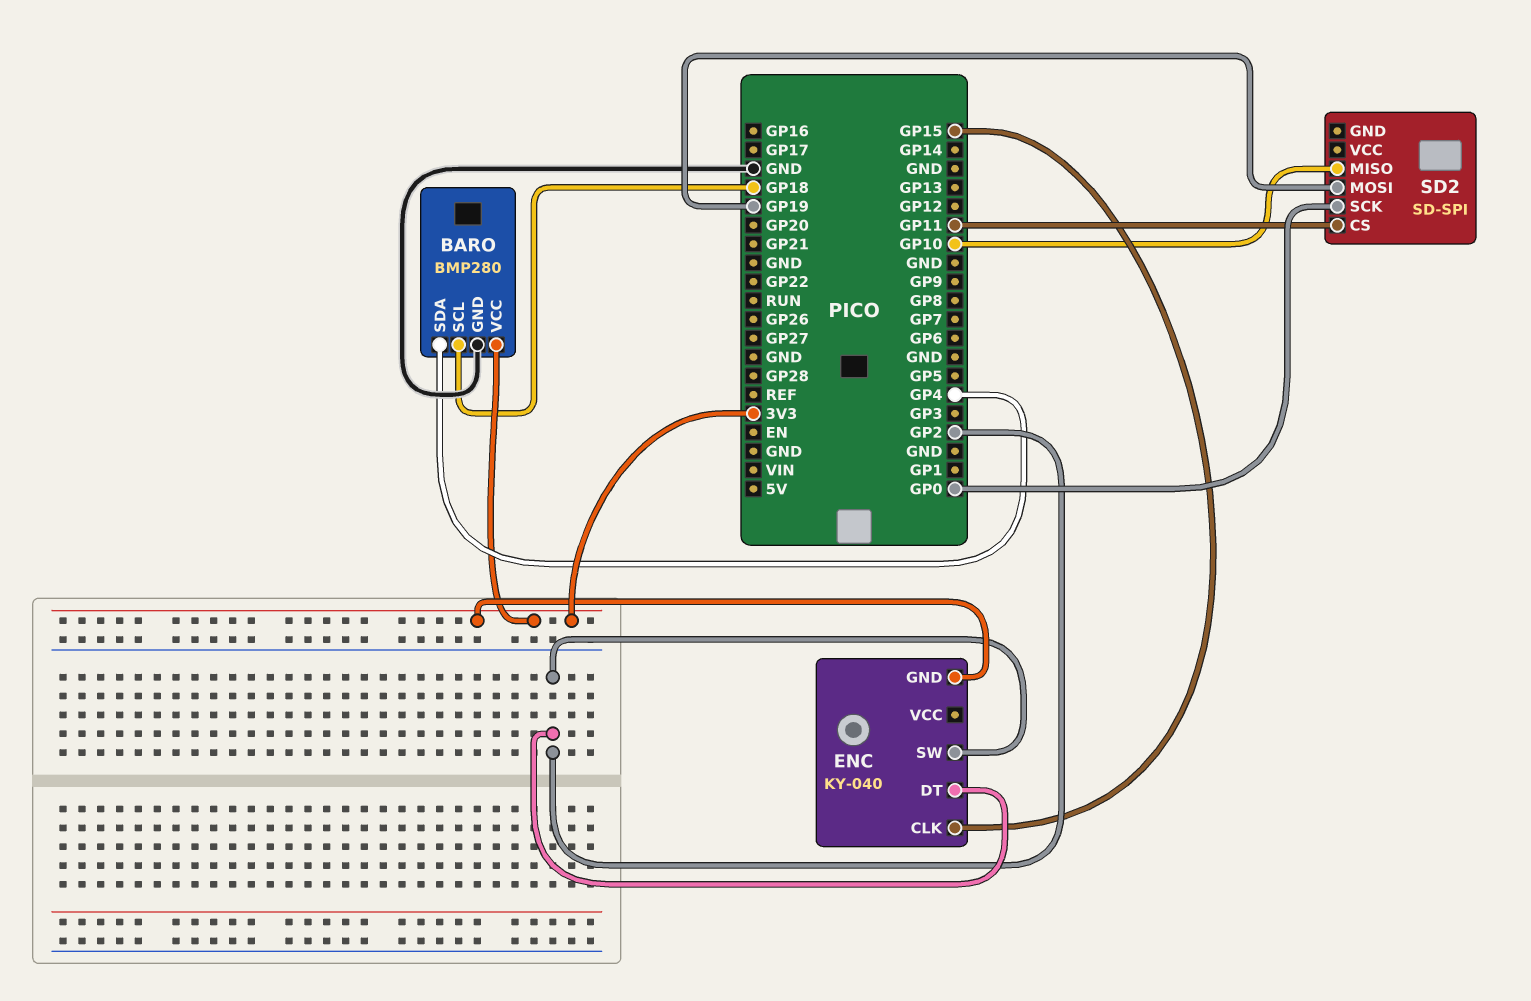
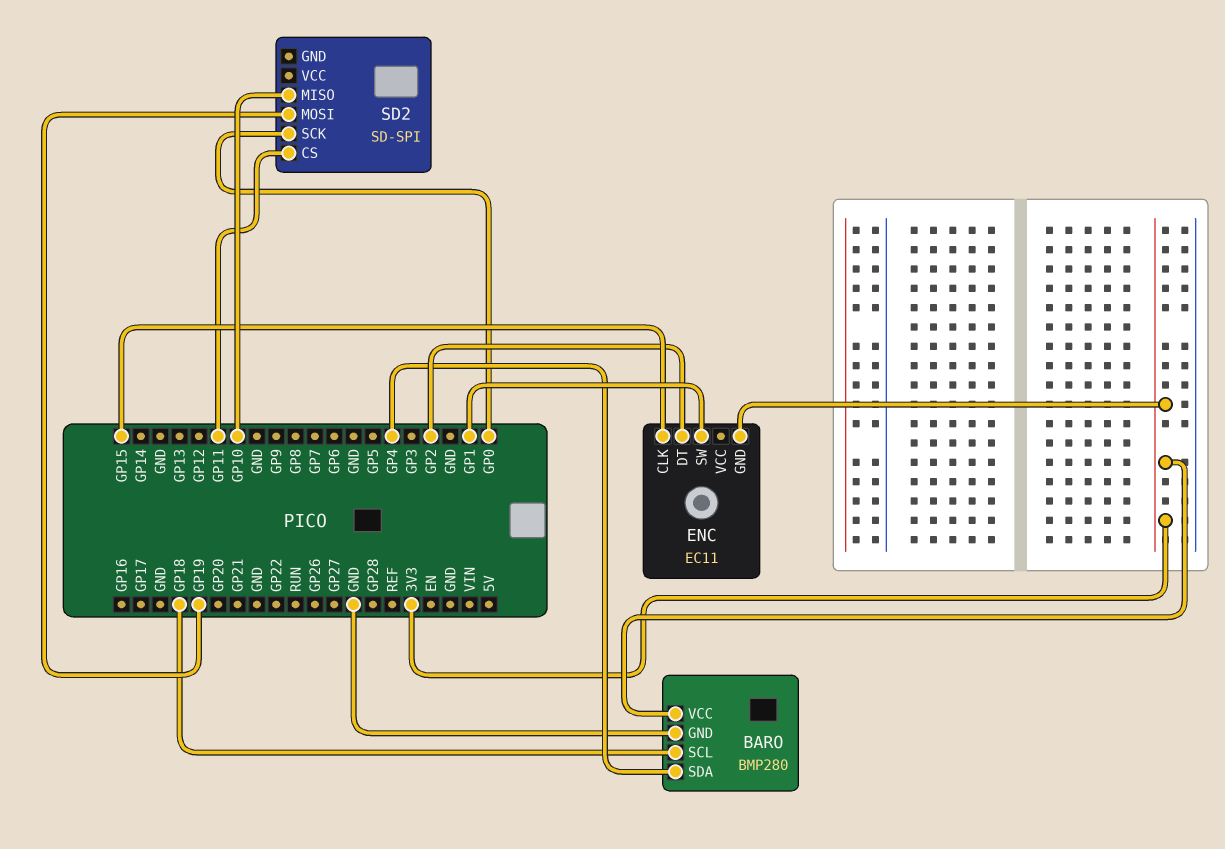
ENC: KY-040 -> EC11
ENC pin SW: GP2 -> GP1

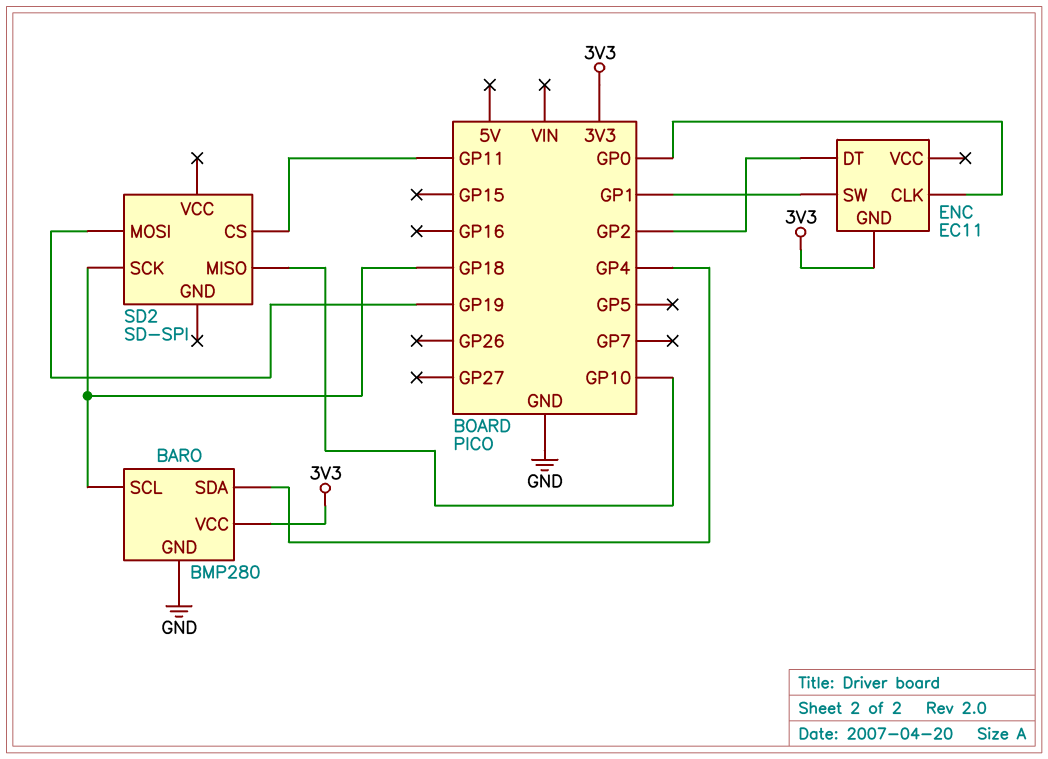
ENC pin CLK: GP15 -> GP0
SD2 pin SCK: GP0 -> GP18

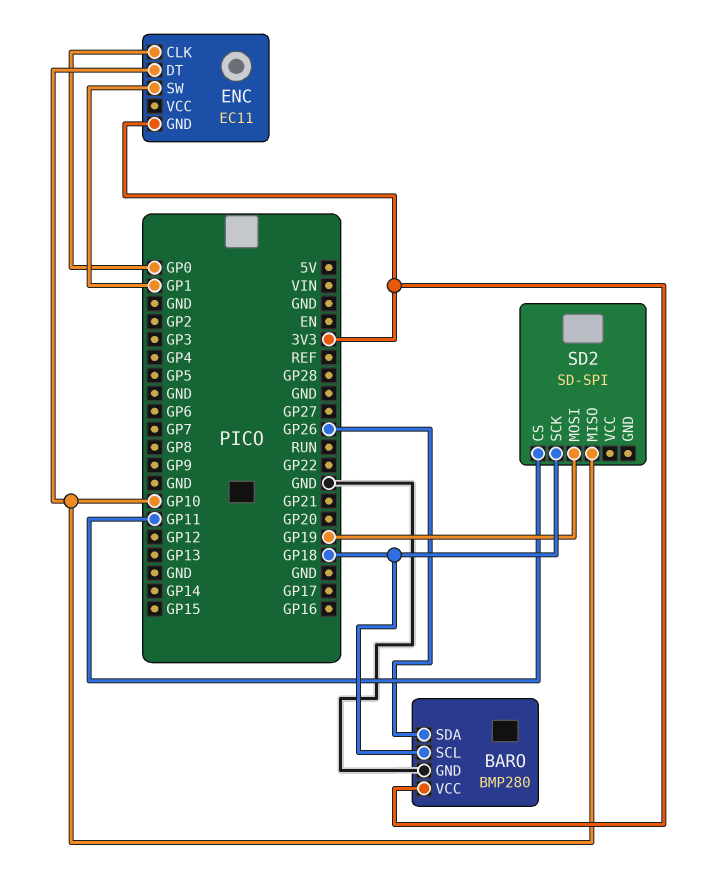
BARO pin SDA: GP4 -> GP26
ENC pin DT: GP2 -> GP10

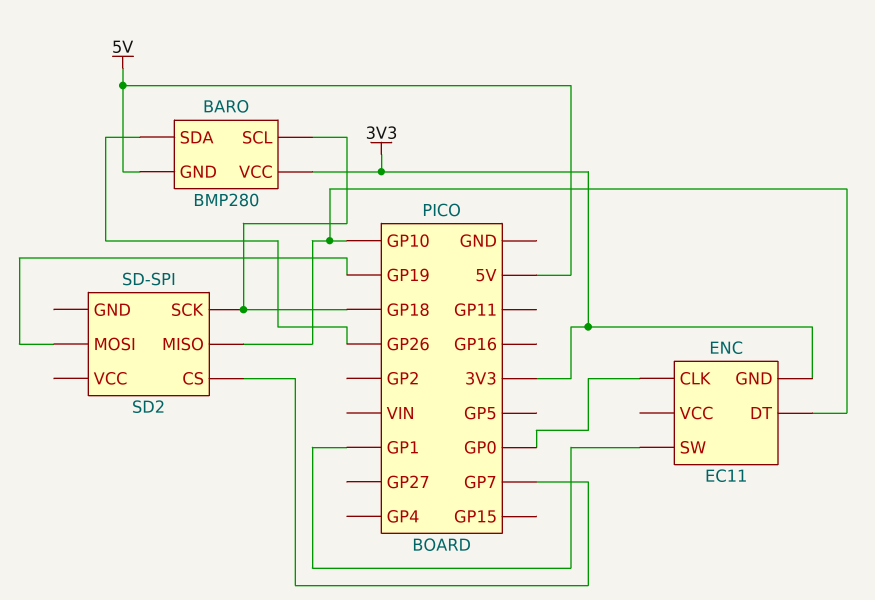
BARO pin GND: GND -> 5V
SD2 pin CS: GP11 -> GP7

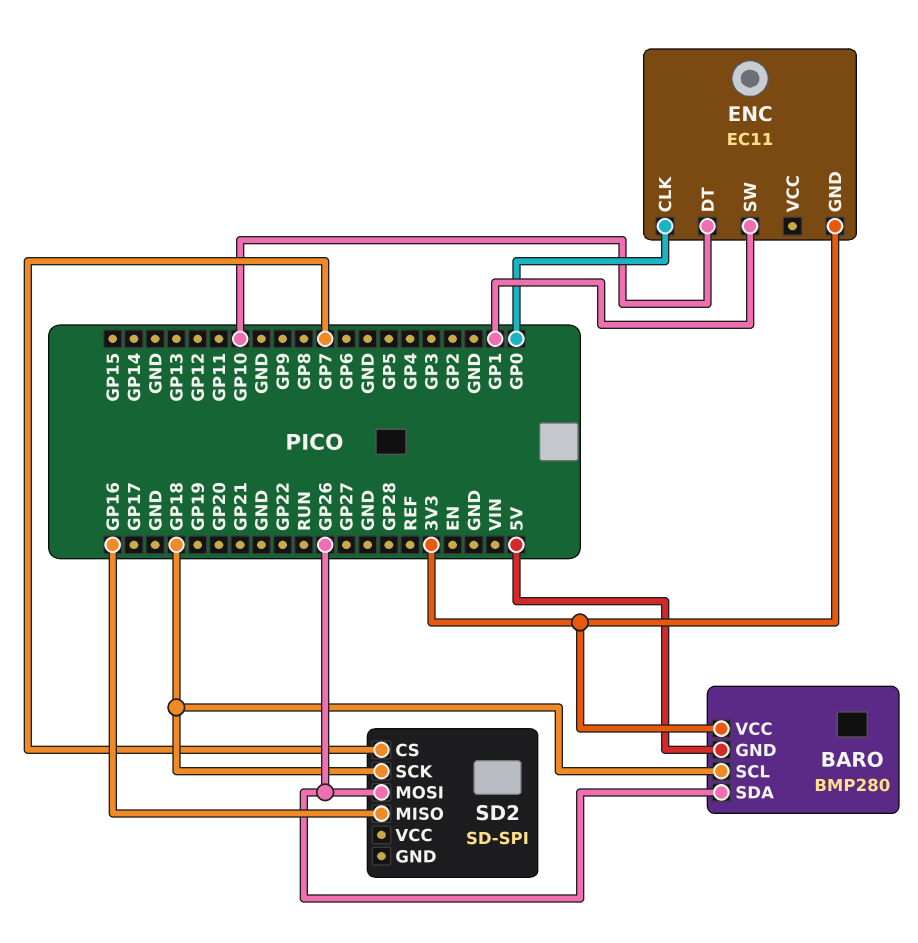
SD2 pin MISO: GP10 -> GP16
SD2 pin MOSI: GP19 -> GP26

